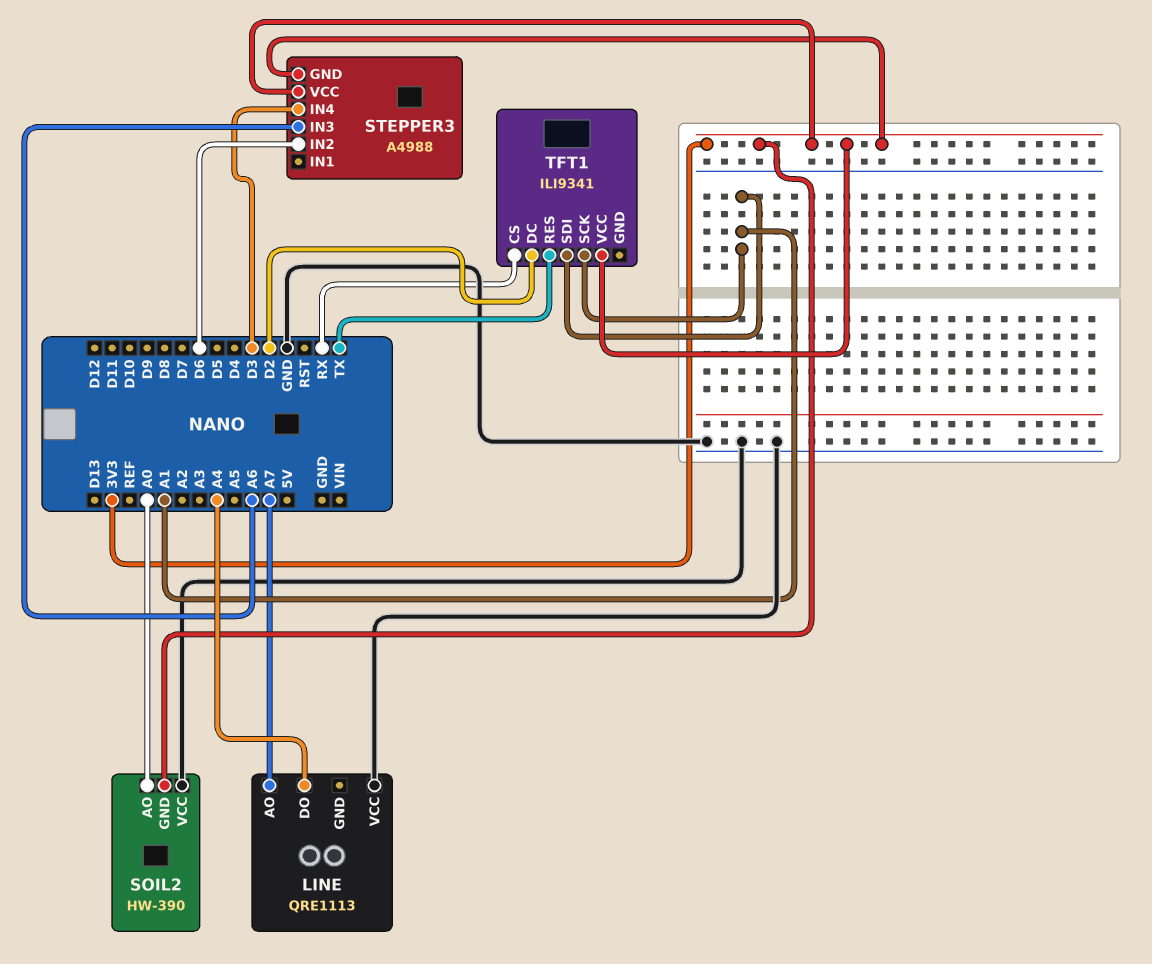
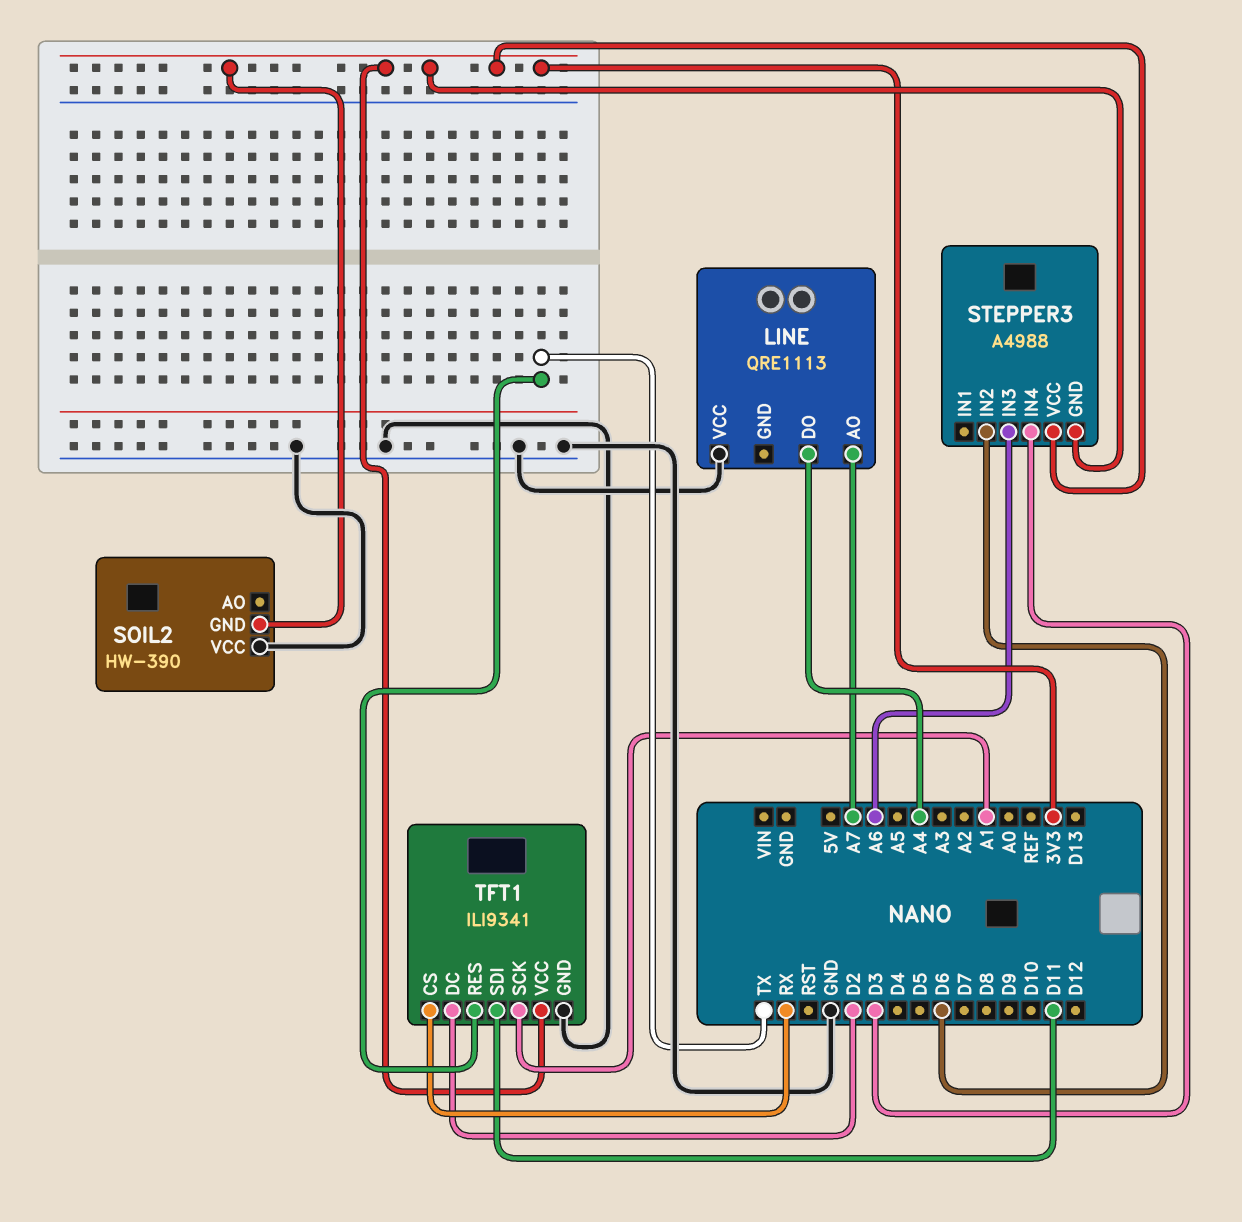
SOIL2 pin AO: A0 -> none
TFT1 pin GND: none -> GND
TFT1 pin SDI: A1 -> D11

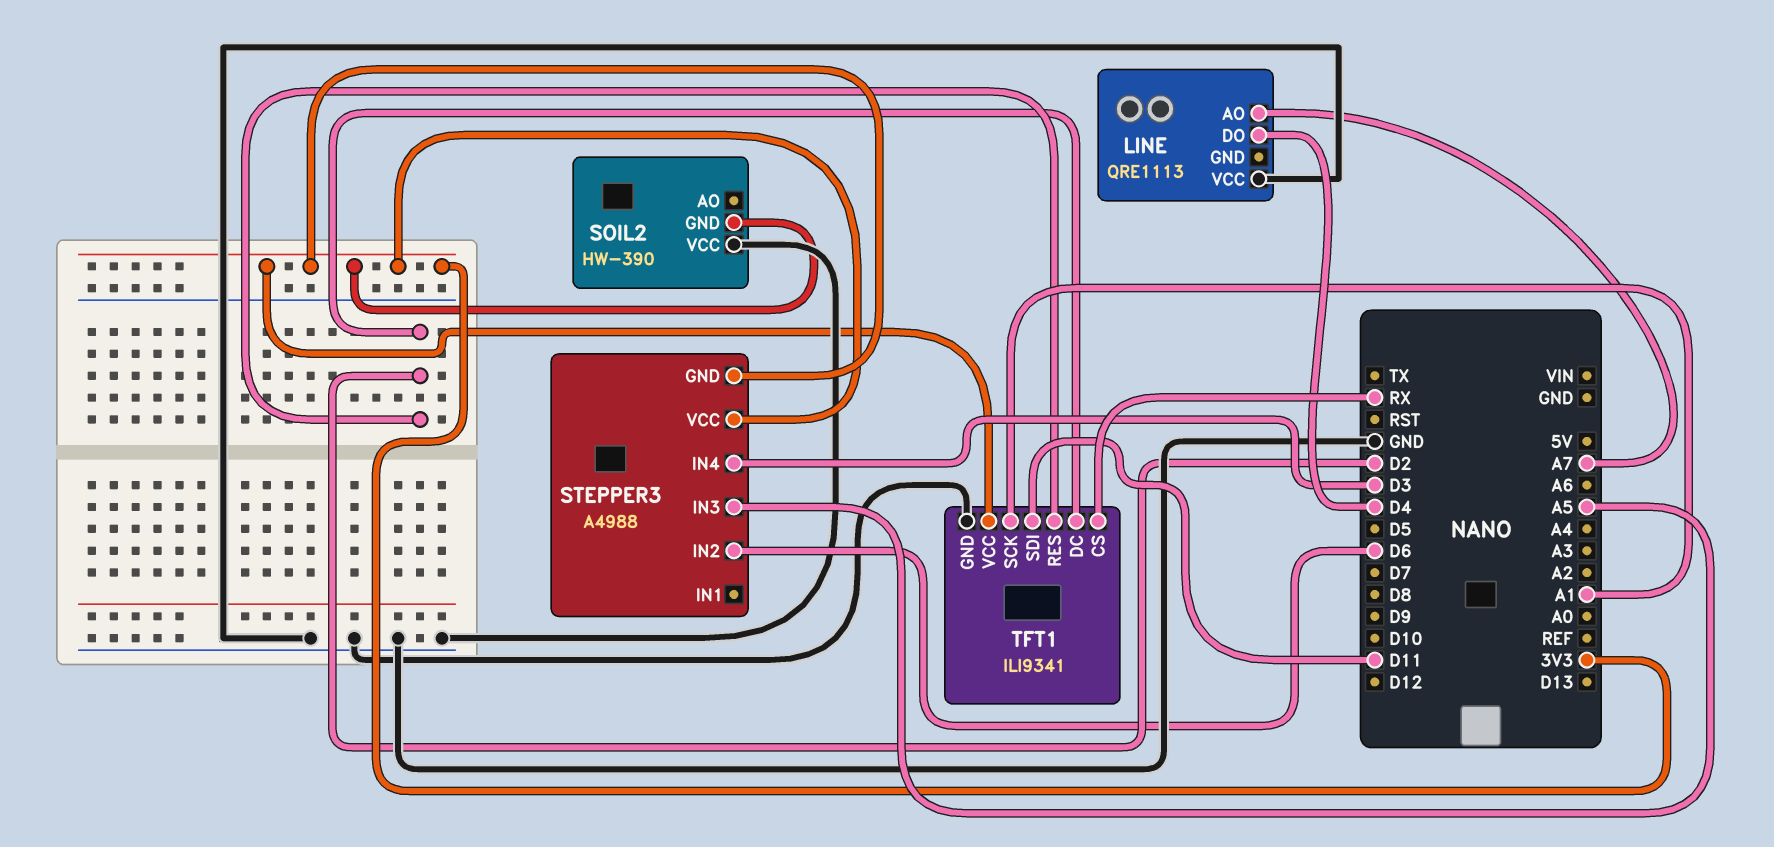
LINE pin DO: A4 -> D4
STEPPER3 pin IN3: A6 -> A5
TFT1 pin RES: TX -> D2

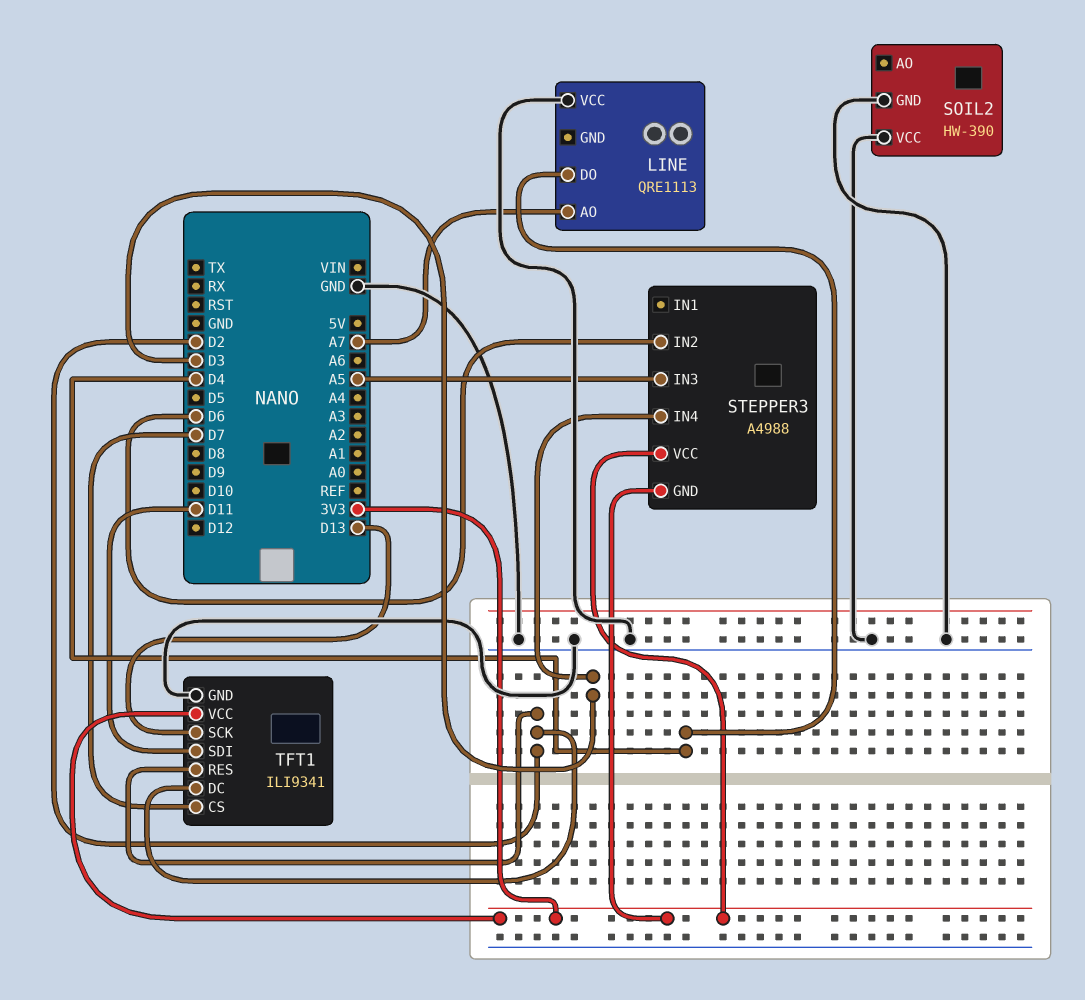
SOIL2 pin GND: 3V3 -> GND
TFT1 pin CS: RX -> D7
TFT1 pin SCK: A1 -> D13

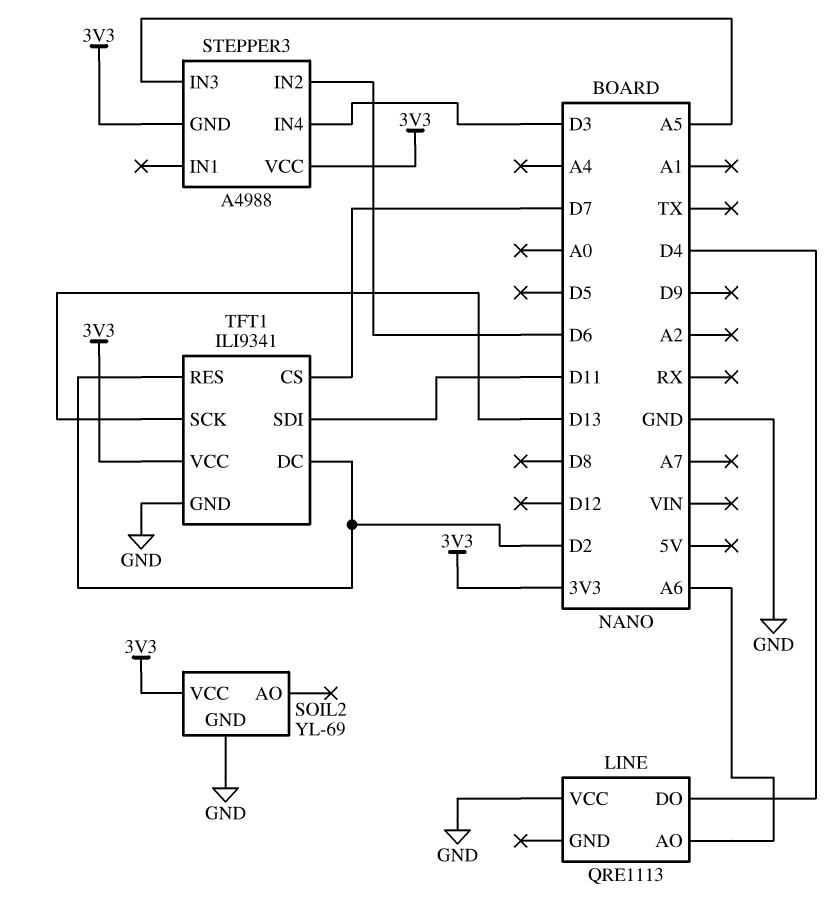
LINE pin AO: A7 -> A6
SOIL2: HW-390 -> YL-69
SOIL2 pin VCC: GND -> 3V3

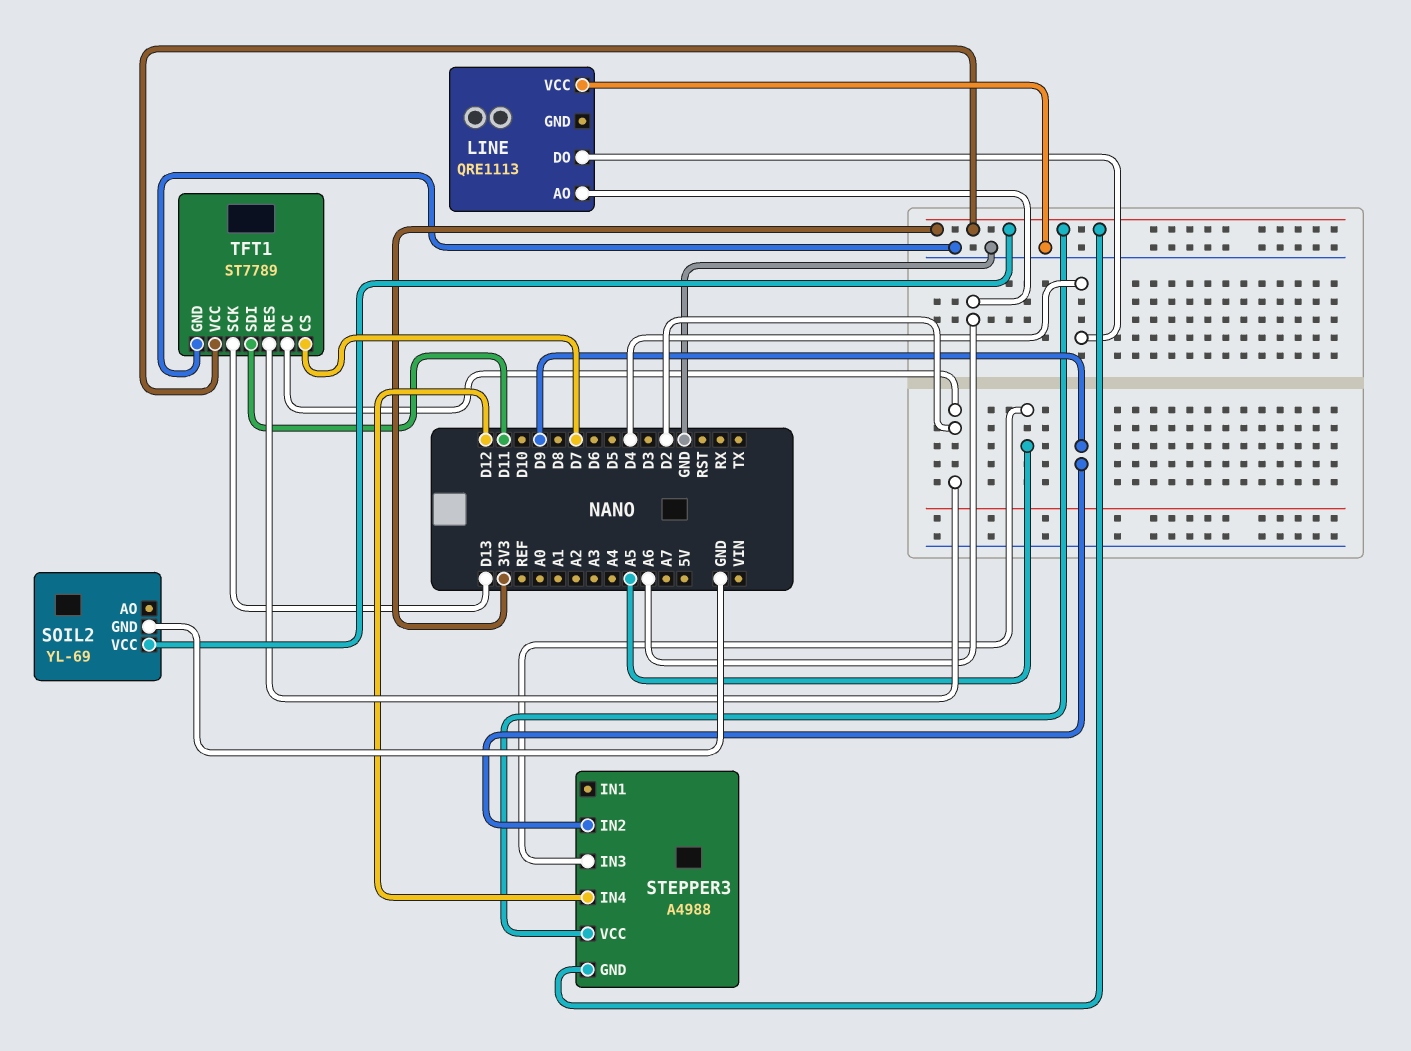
STEPPER3 pin IN2: D6 -> D9
STEPPER3 pin IN4: D3 -> D12
TFT1: ILI9341 -> ST7789

